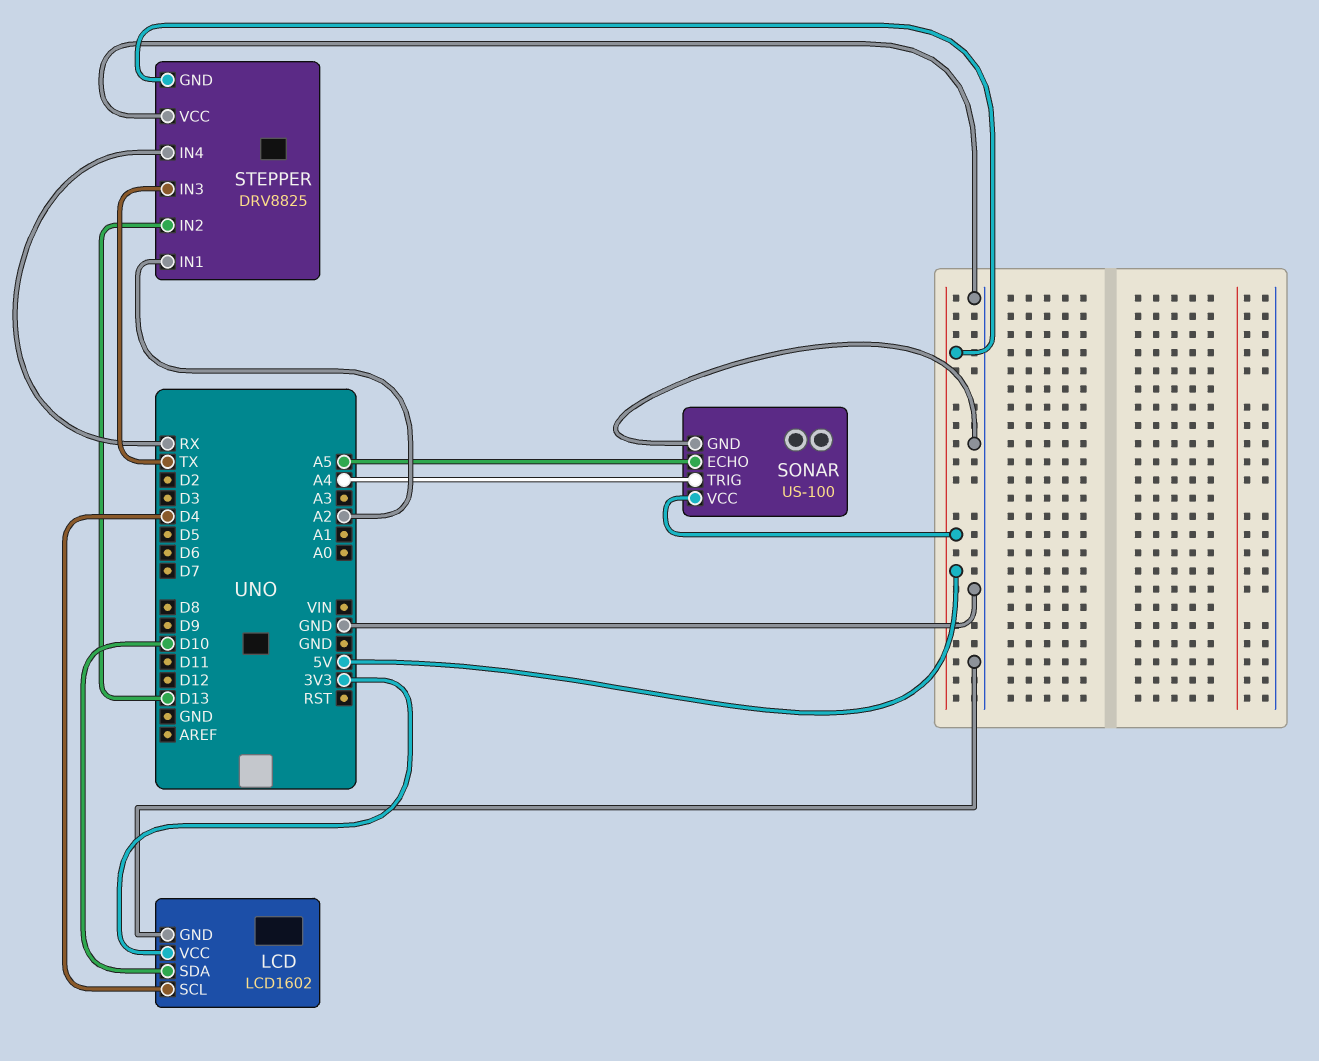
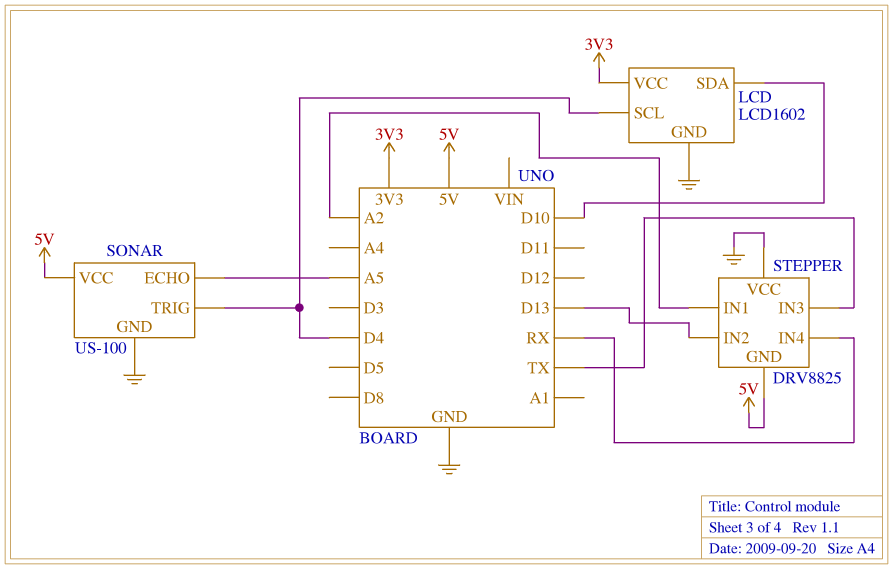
SONAR pin TRIG: A4 -> D4

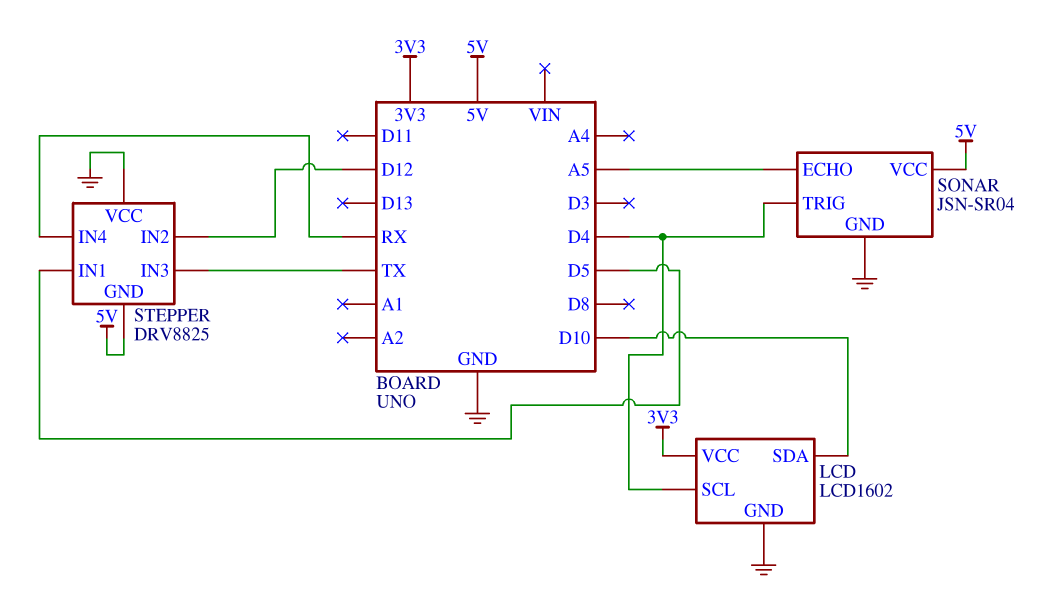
SONAR: US-100 -> JSN-SR04
STEPPER pin IN1: A2 -> D5
STEPPER pin IN2: D13 -> D12

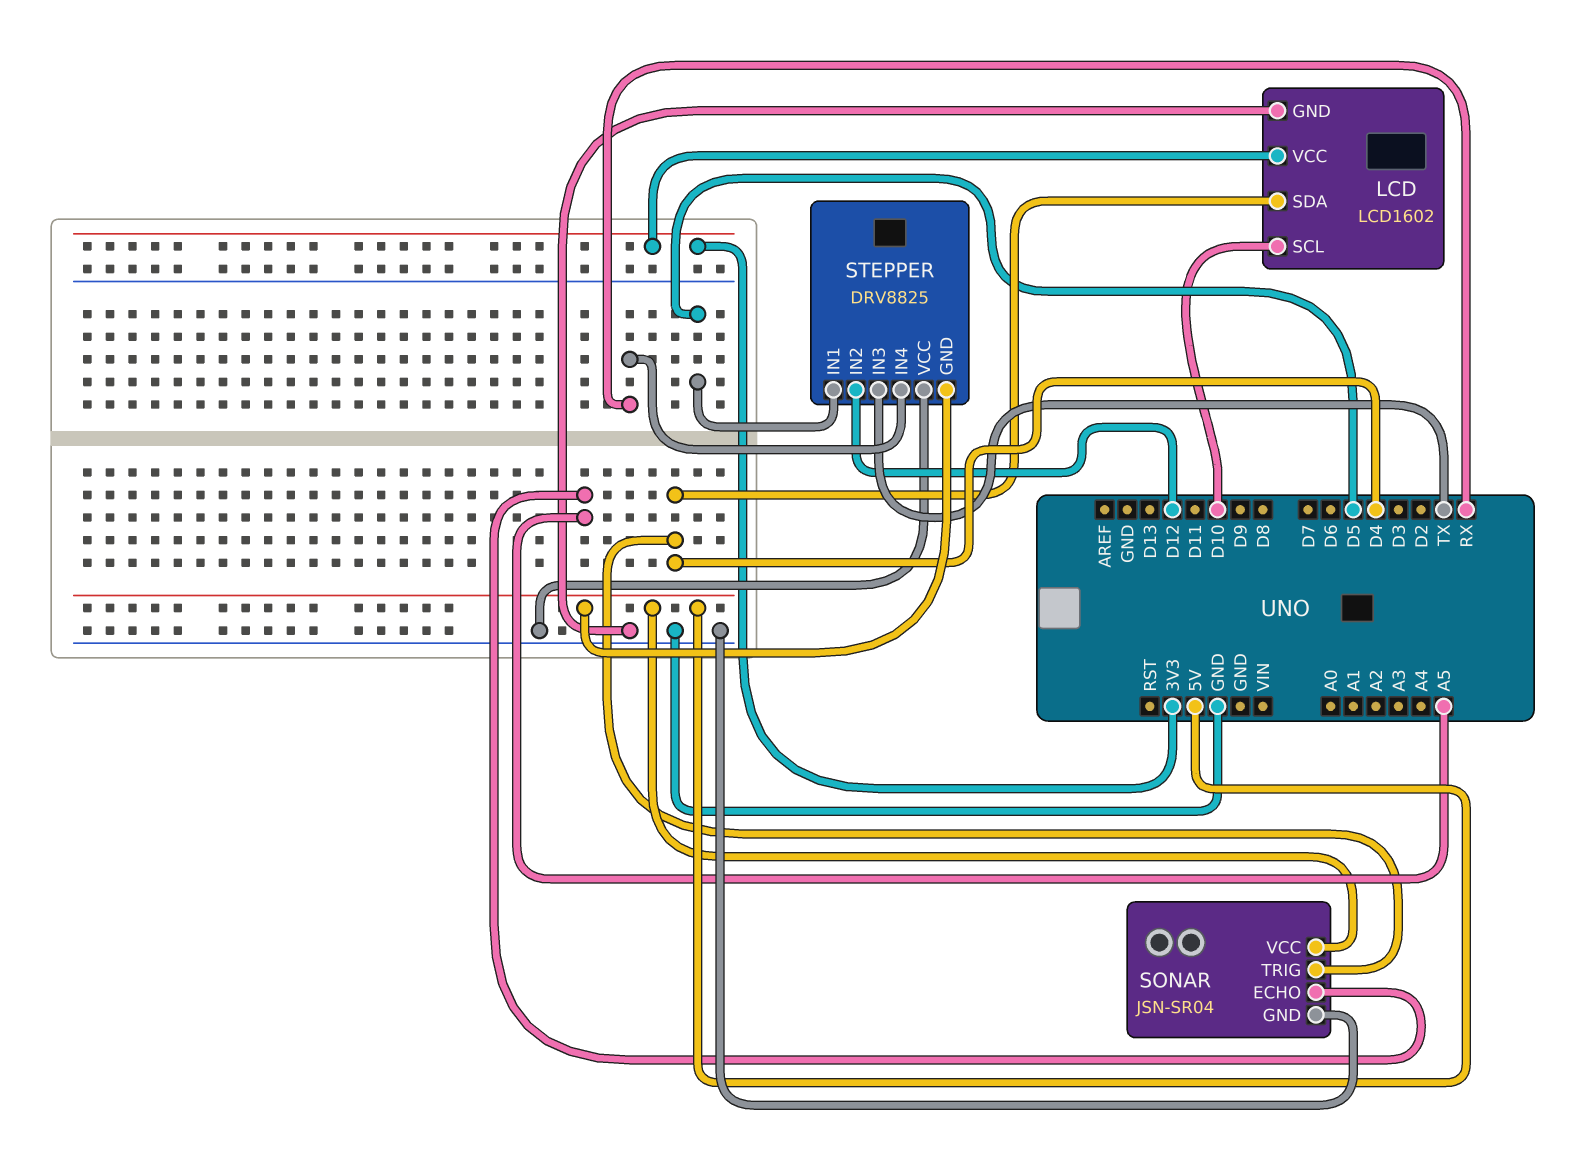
LCD pin SCL: D4 -> D10
LCD pin SDA: D10 -> D4

